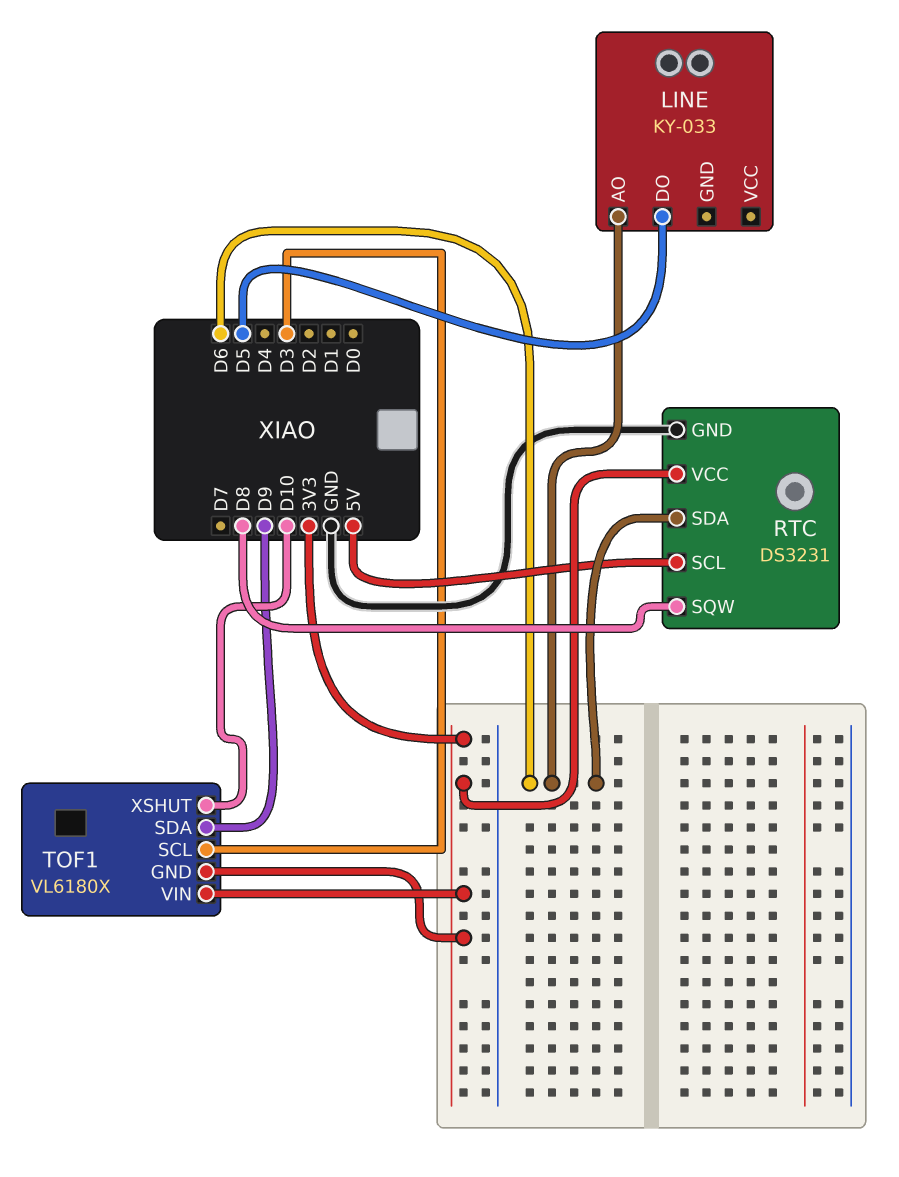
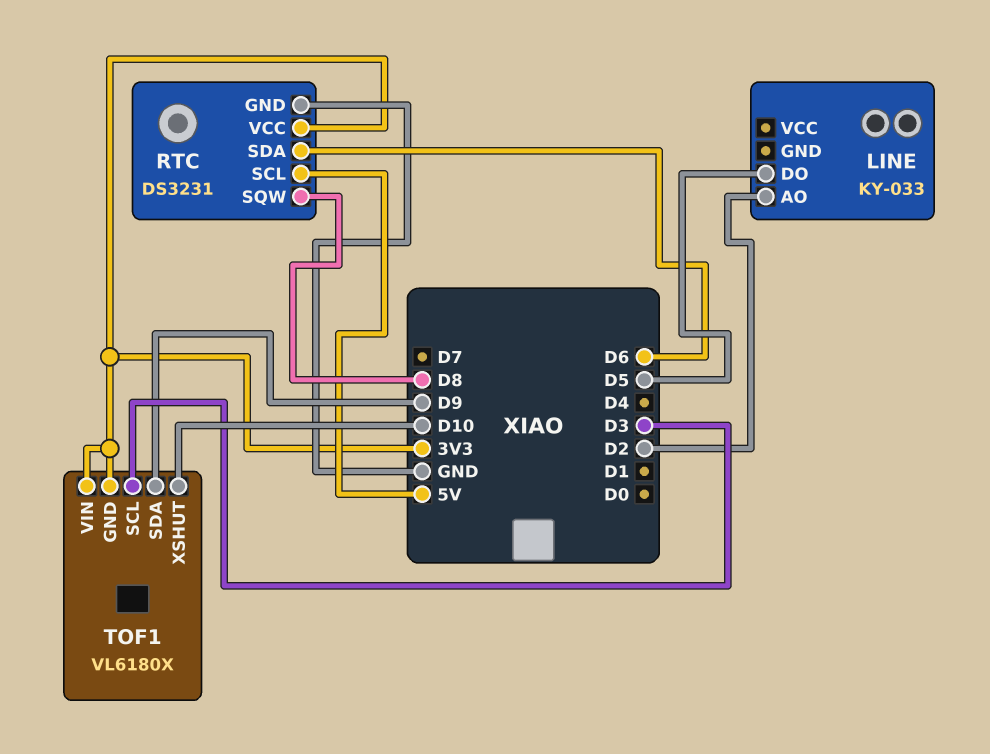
LINE pin AO: D6 -> D2

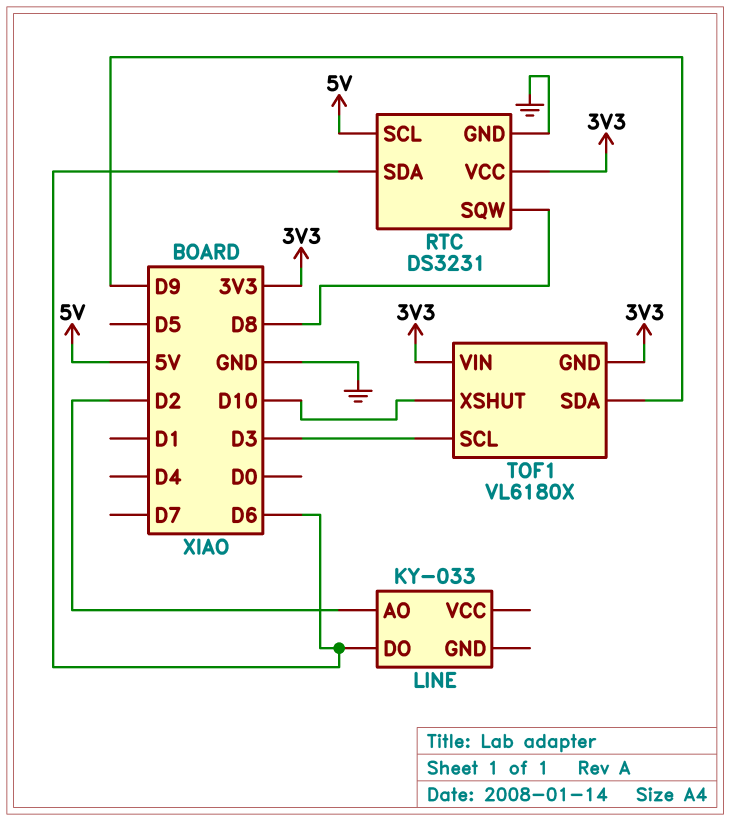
LINE pin DO: D5 -> D6

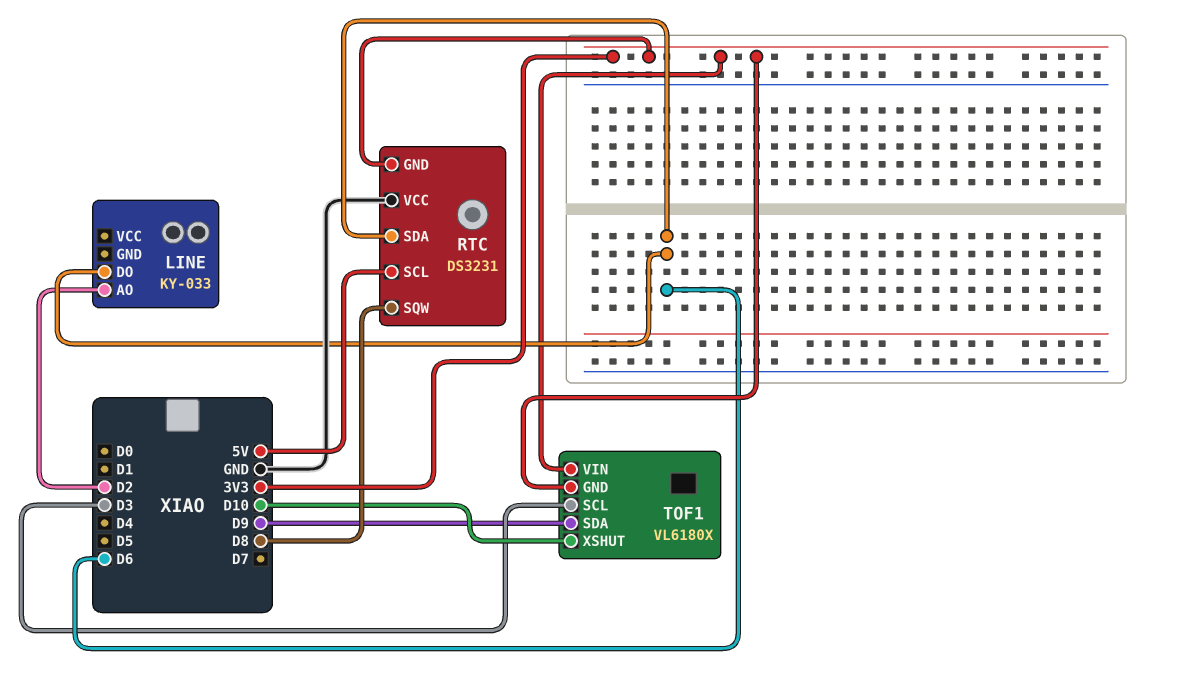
RTC pin GND: GND -> 3V3
RTC pin VCC: 3V3 -> GND

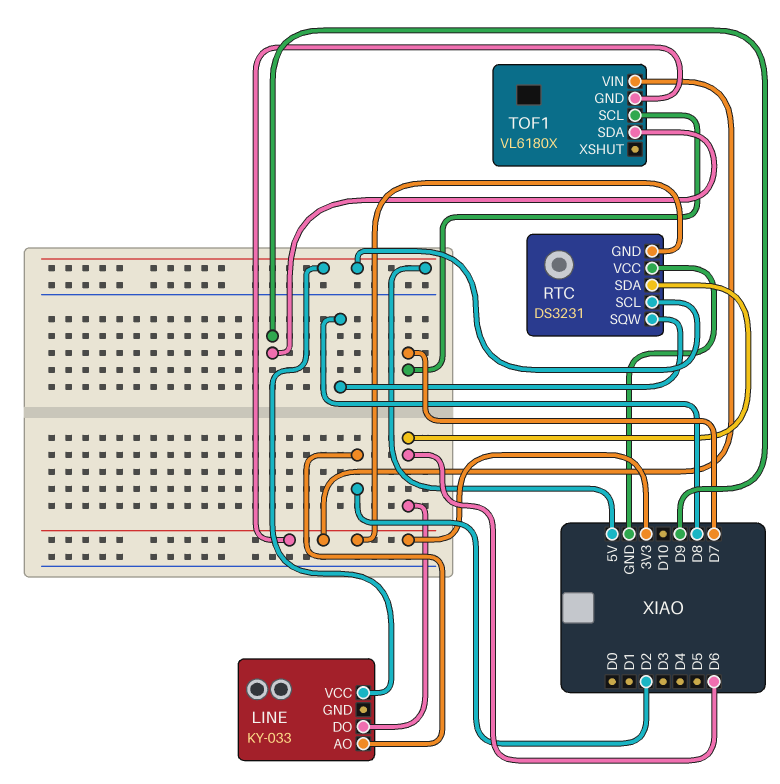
LINE pin VCC: none -> 5V
TOF1 pin SCL: D3 -> D7
TOF1 pin XSHUT: D10 -> none

